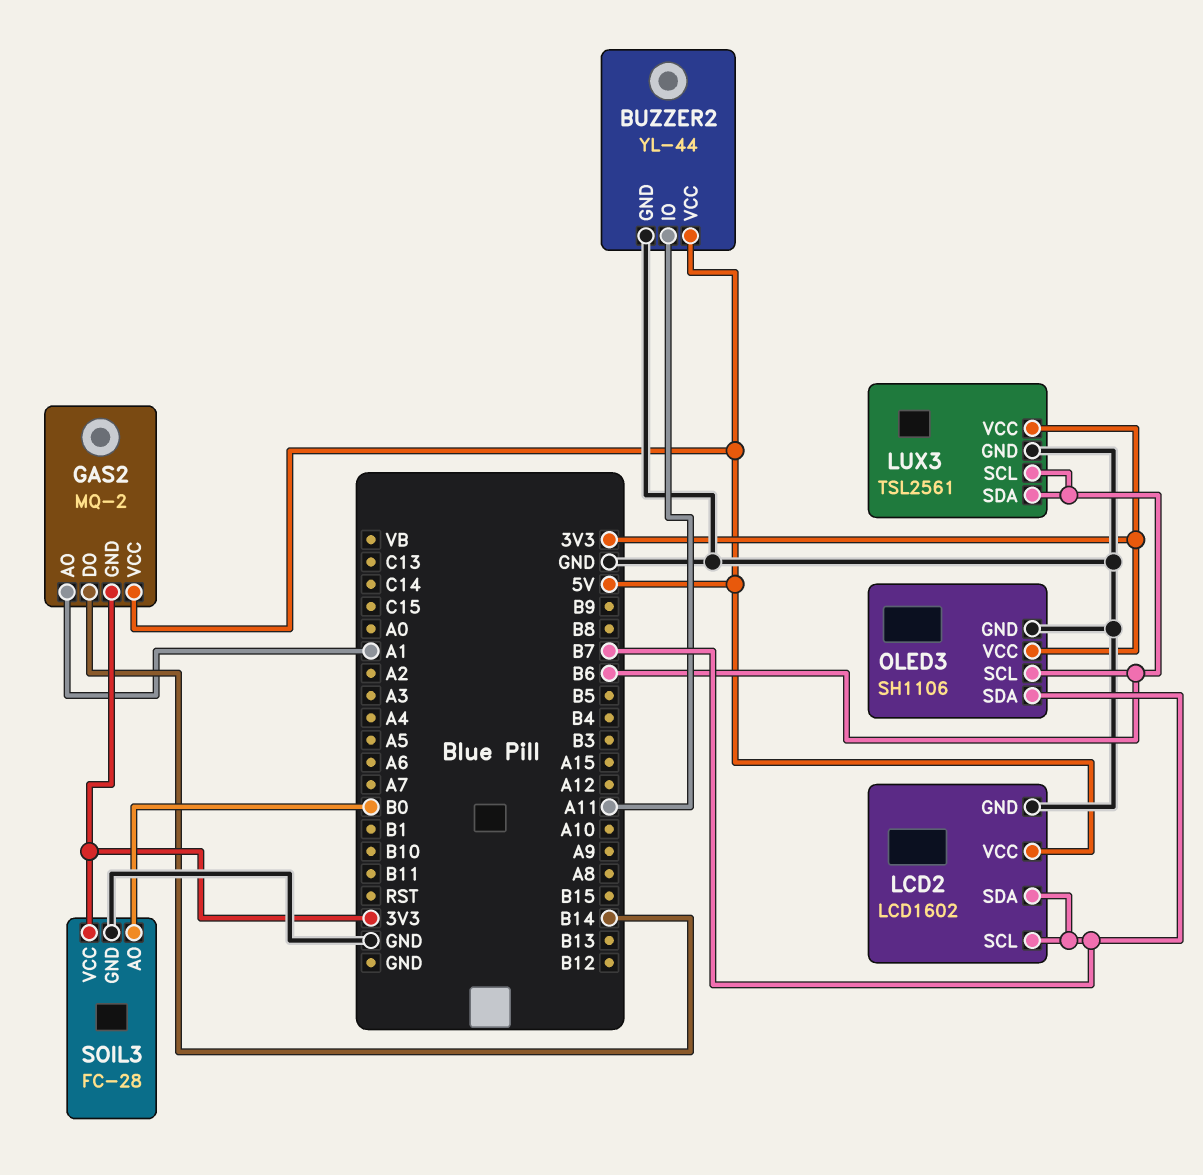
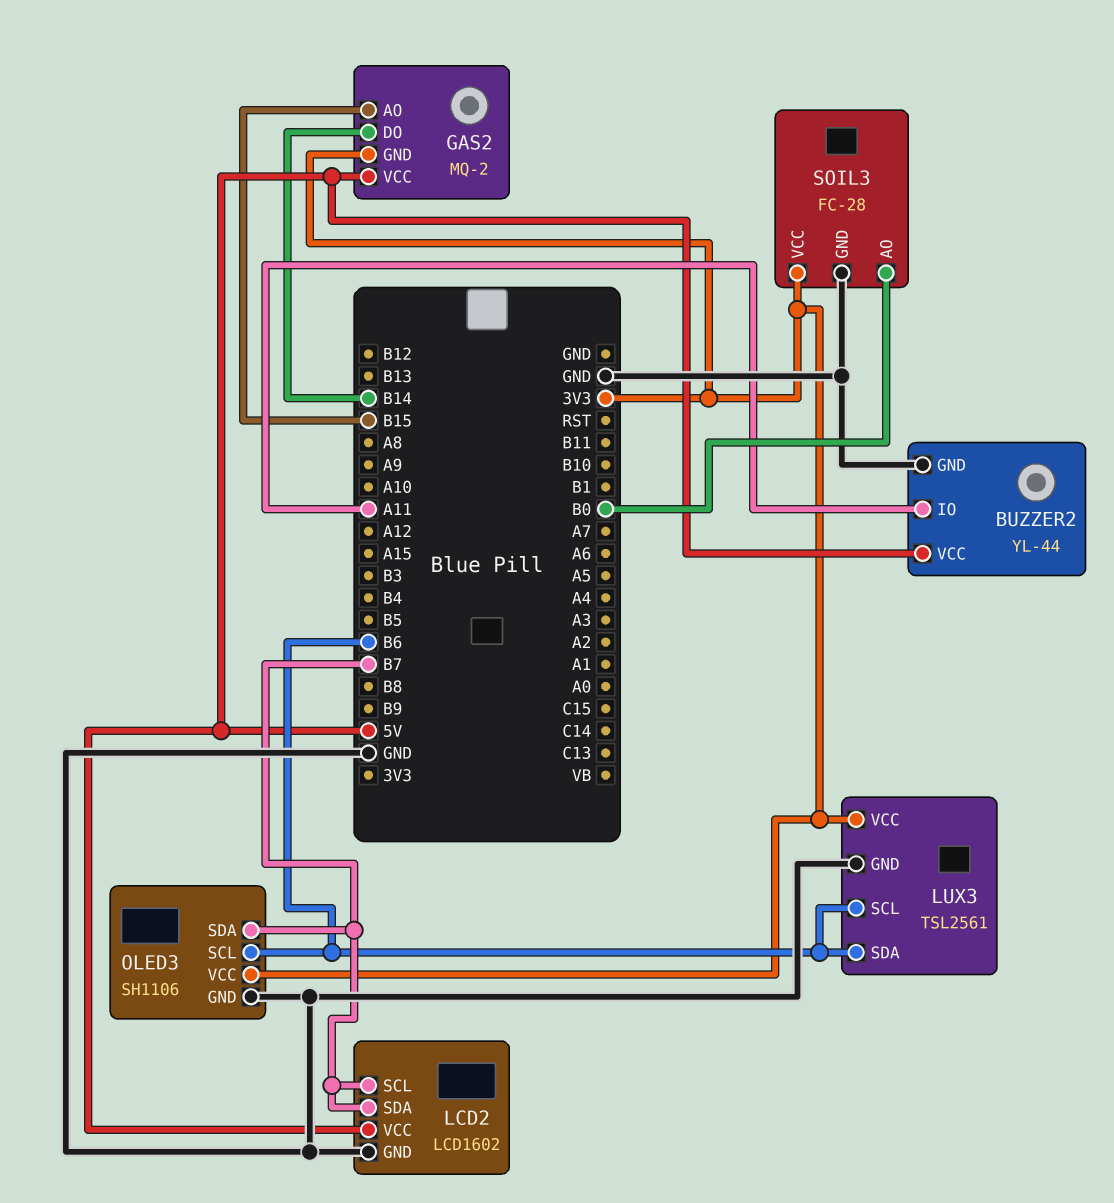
GAS2 pin AO: A1 -> B15

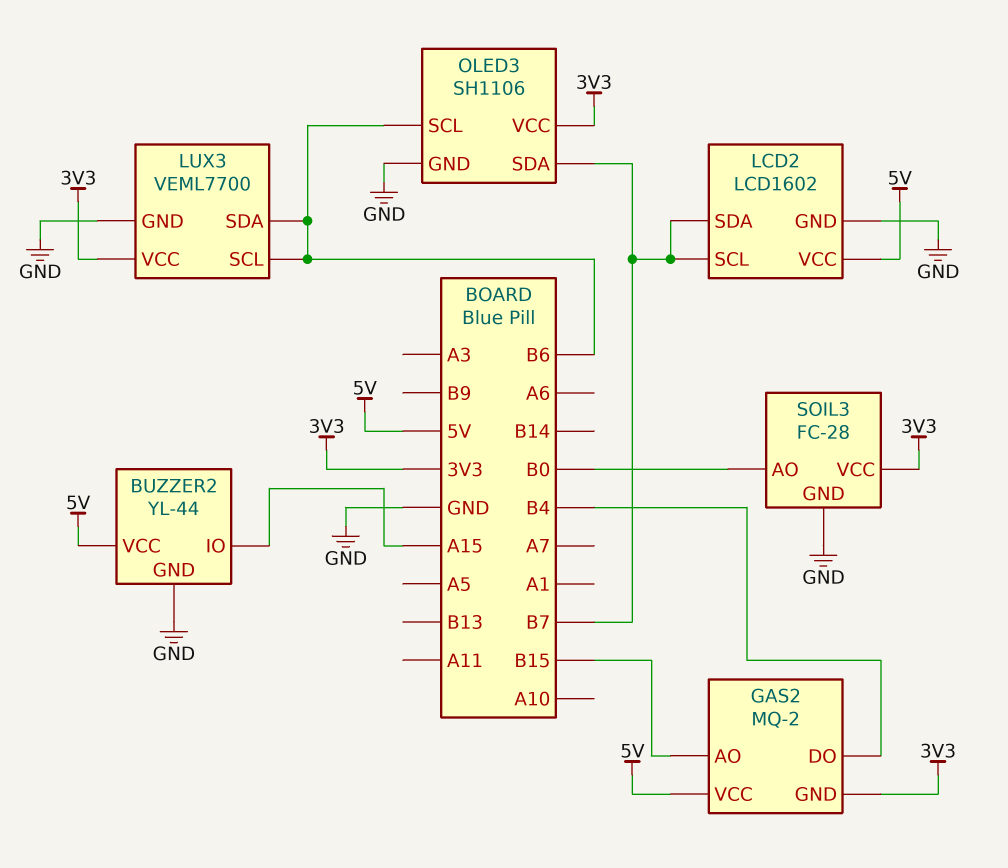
BUZZER2 pin IO: A11 -> A15
GAS2 pin DO: B14 -> B4
LUX3: TSL2561 -> VEML7700

